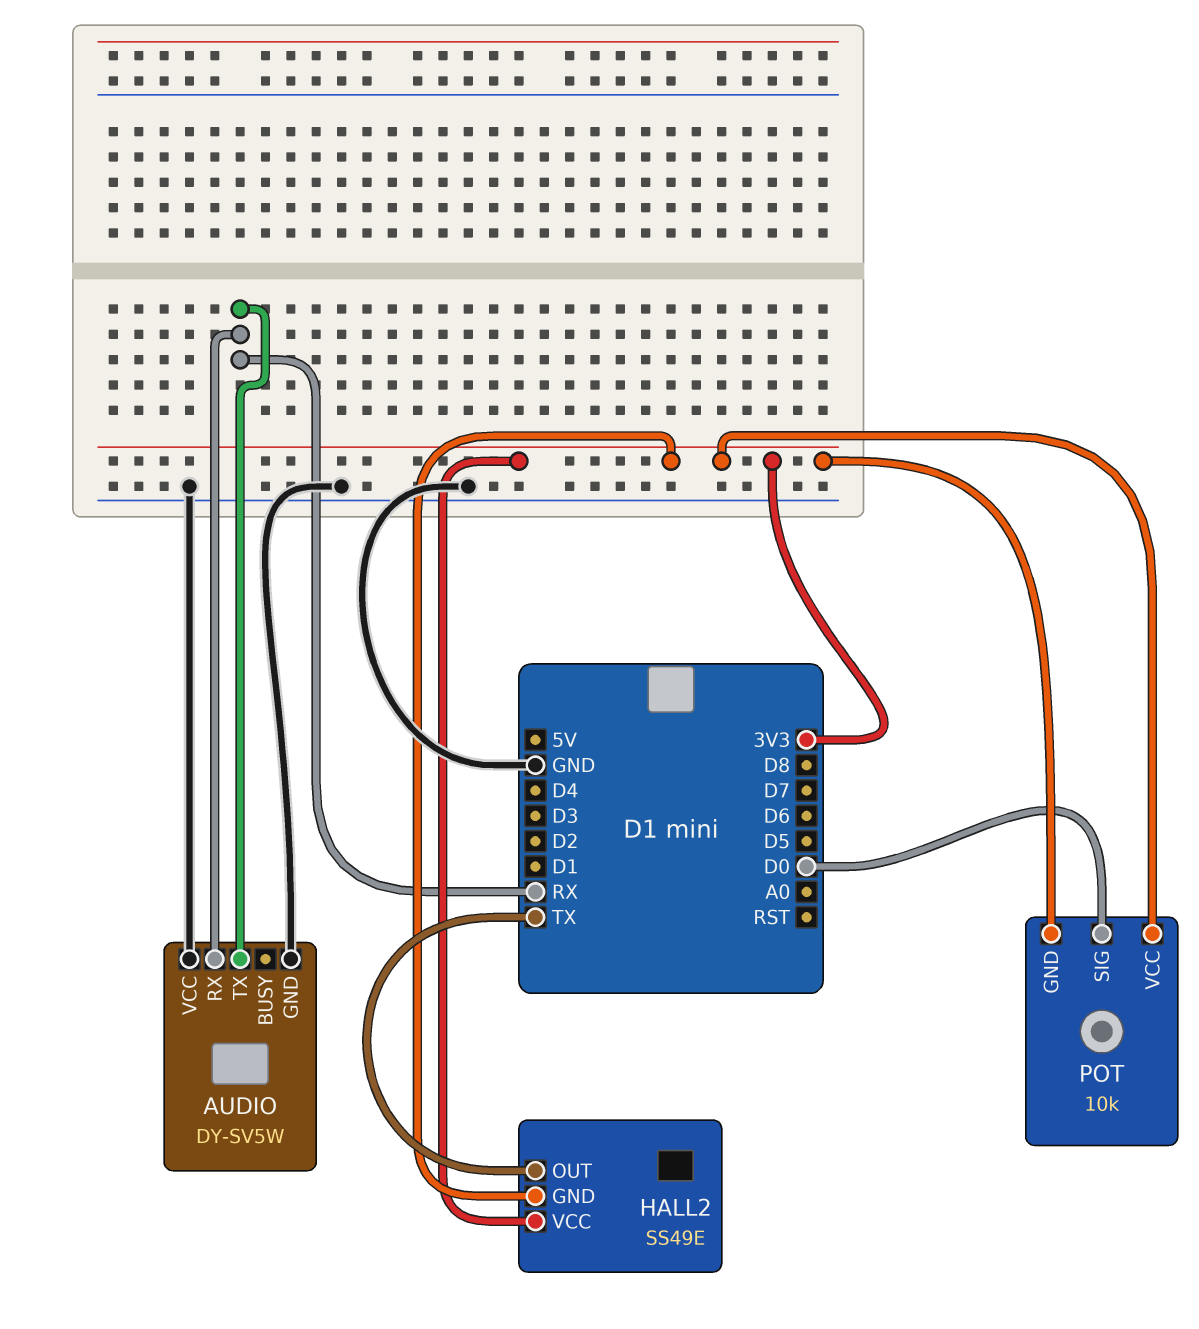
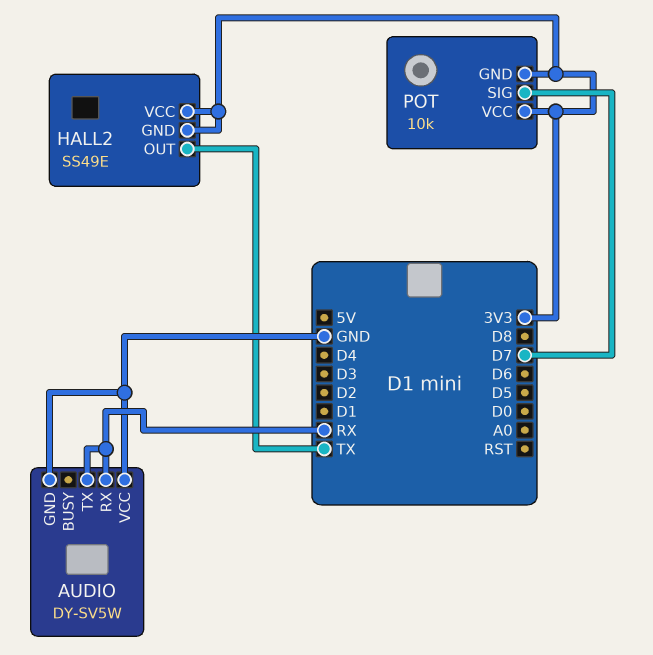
POT pin SIG: D0 -> D7

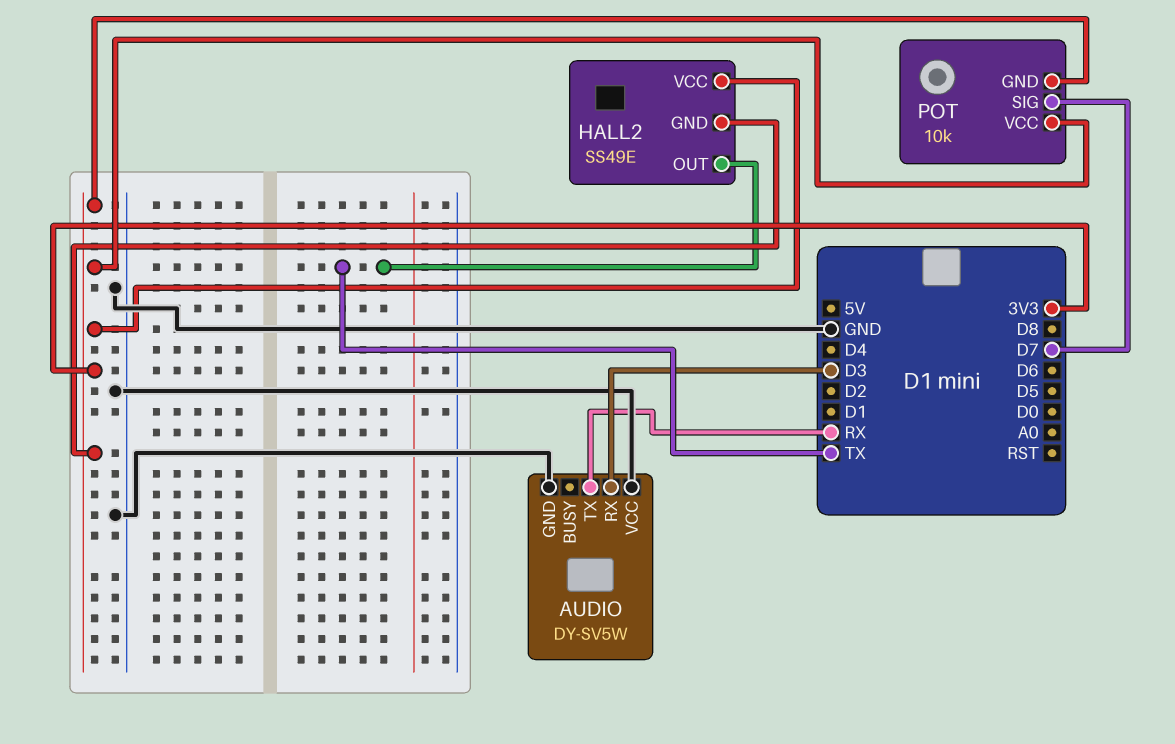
AUDIO pin RX: RX -> D3

